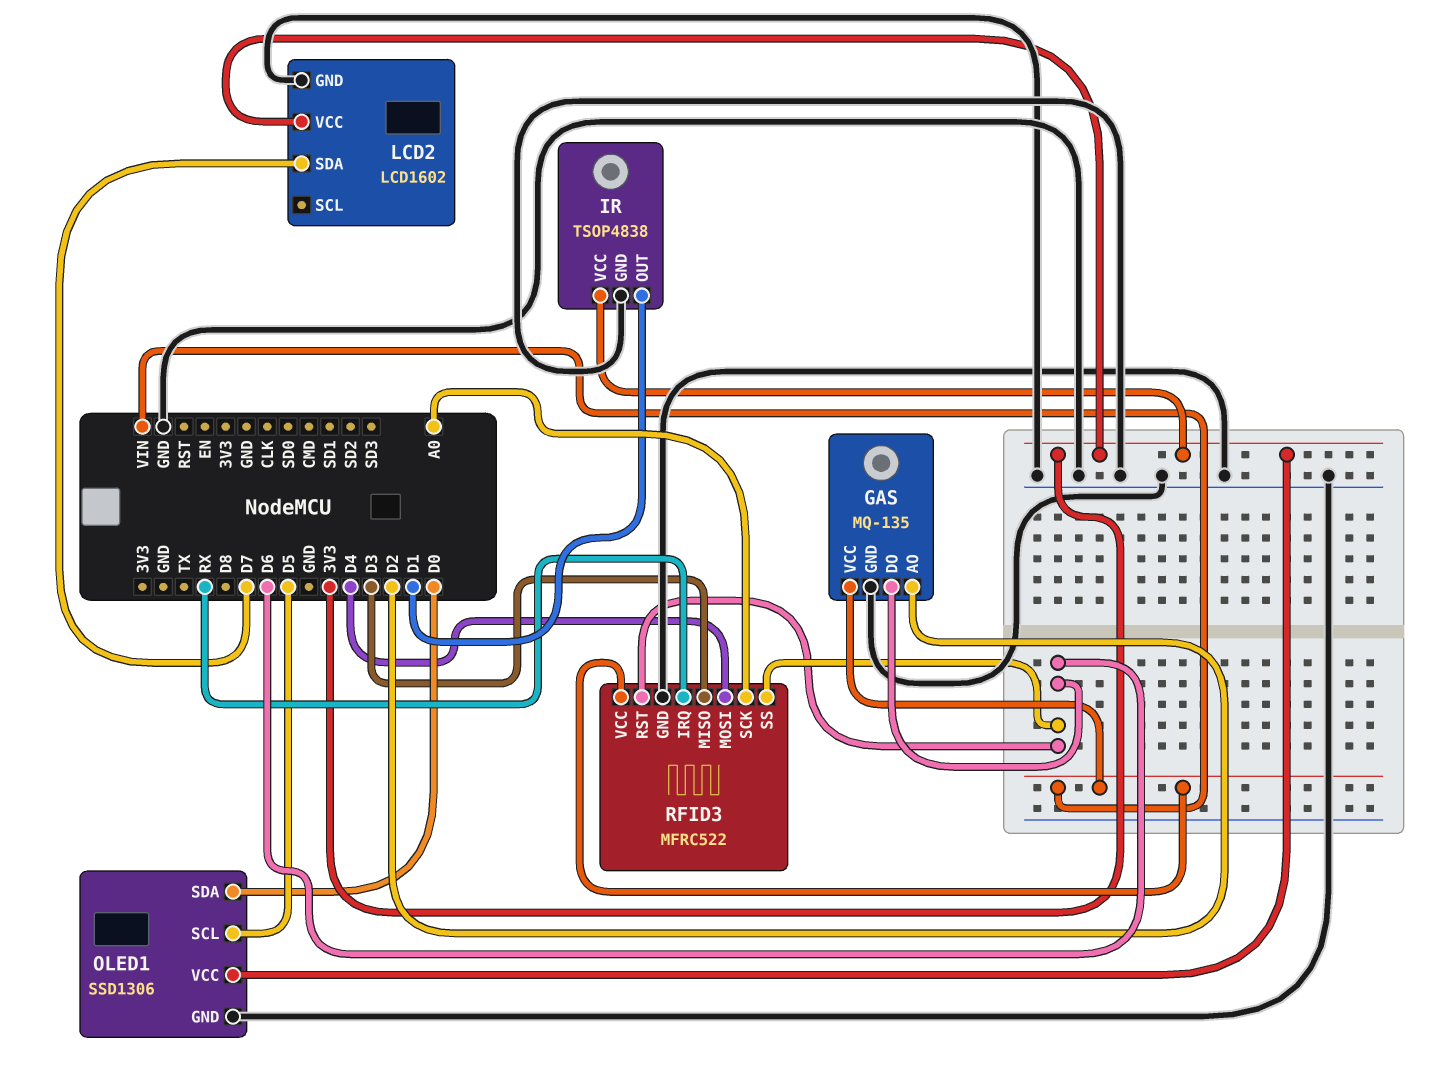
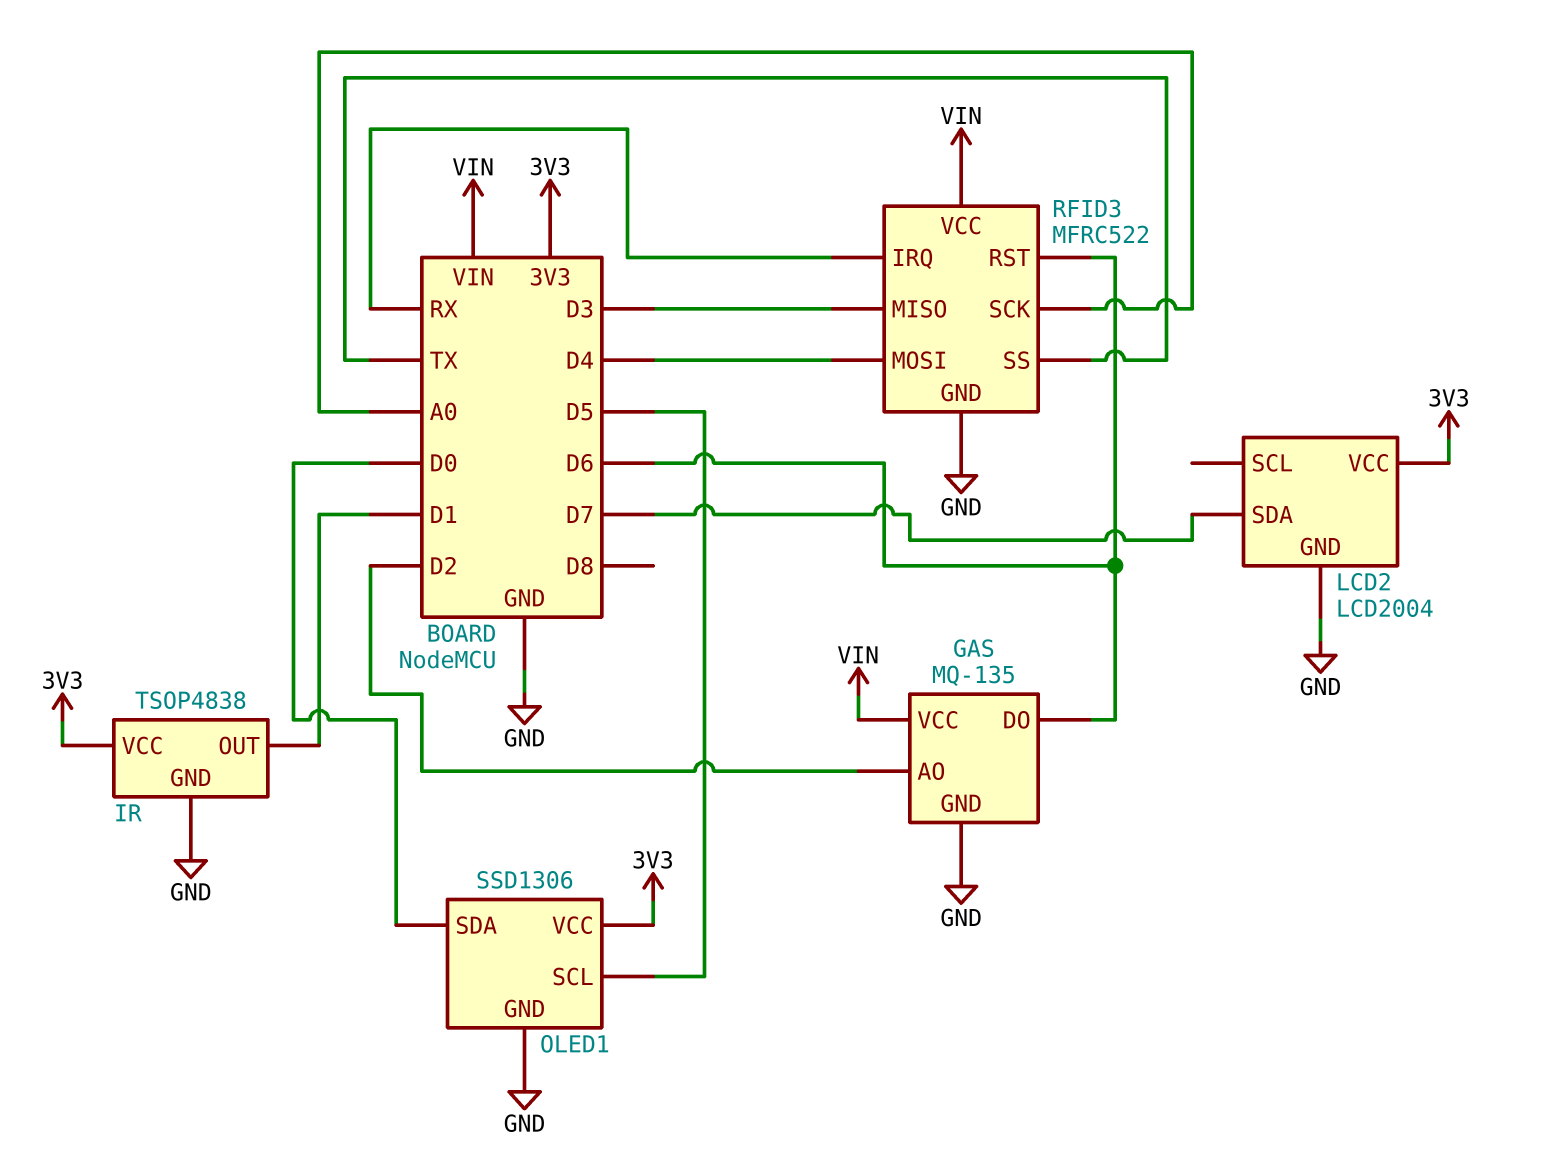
LCD2: LCD1602 -> LCD2004
RFID3 pin SS: D6 -> TX

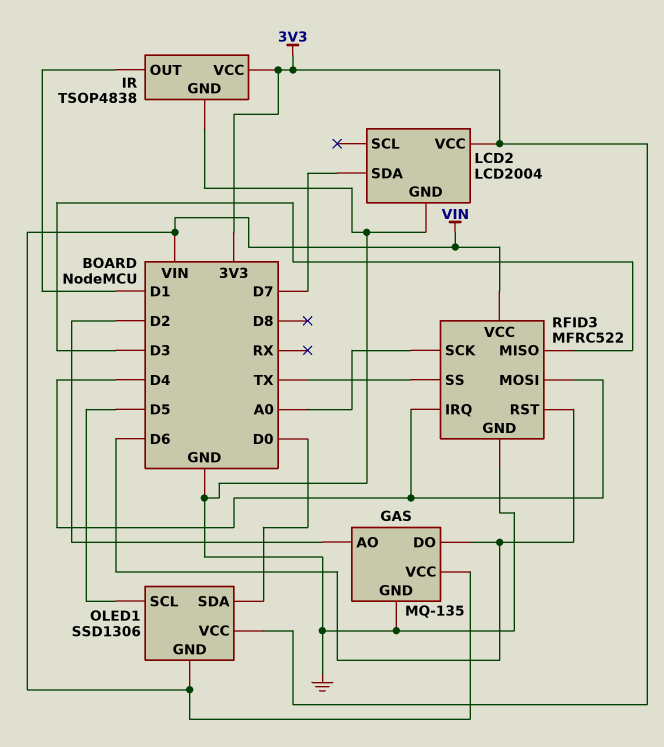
OLED1 pin GND: GND -> VIN
RFID3 pin IRQ: RX -> D4

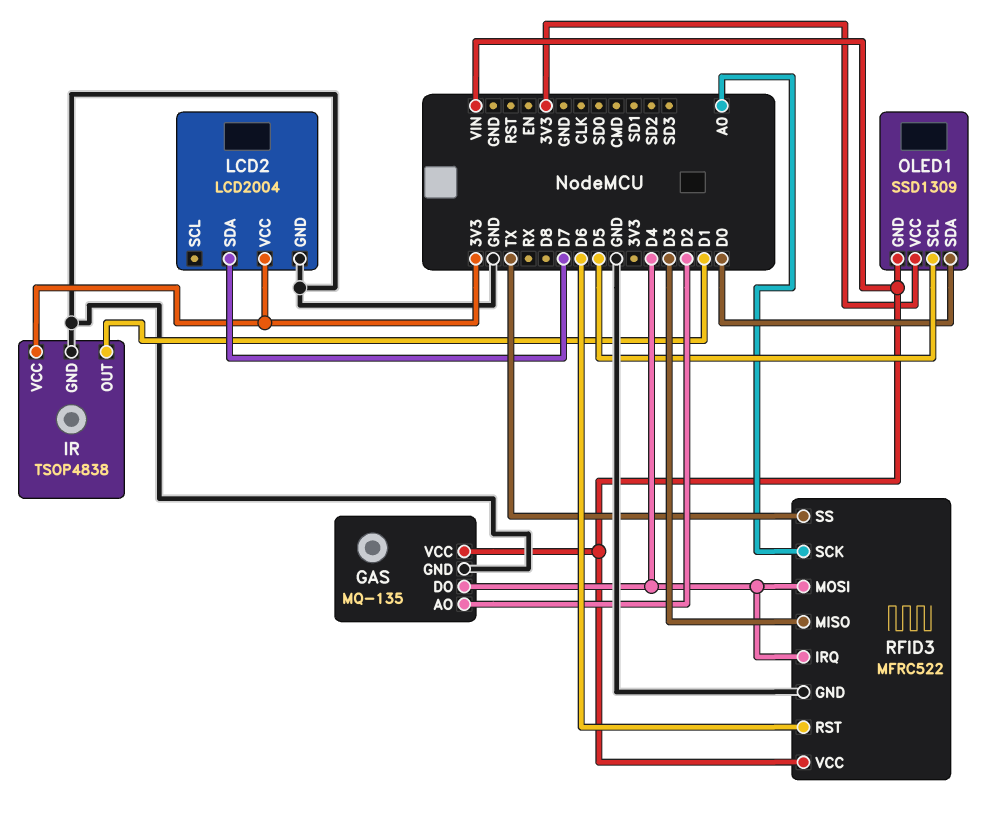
GAS pin DO: D6 -> D4
OLED1: SSD1306 -> SSD1309

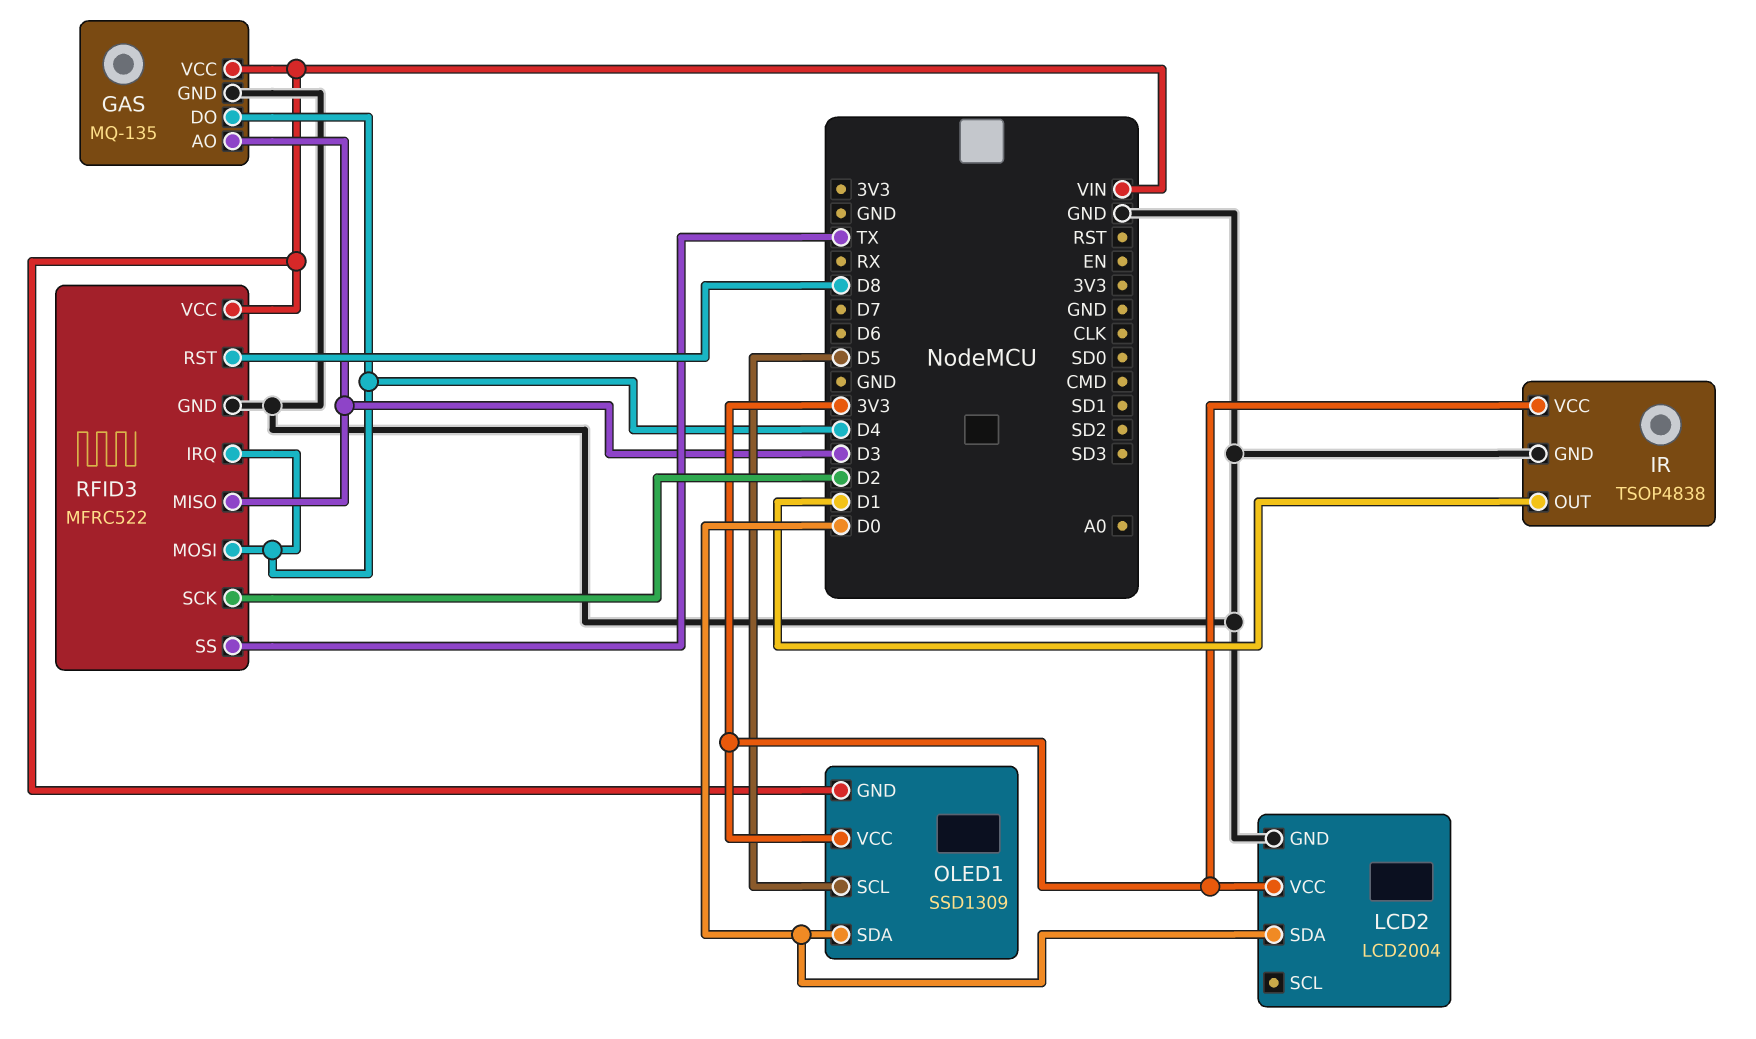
GAS pin AO: D2 -> D3
LCD2 pin SDA: D7 -> D0
RFID3 pin RST: D6 -> D8
RFID3 pin SCK: A0 -> D2

